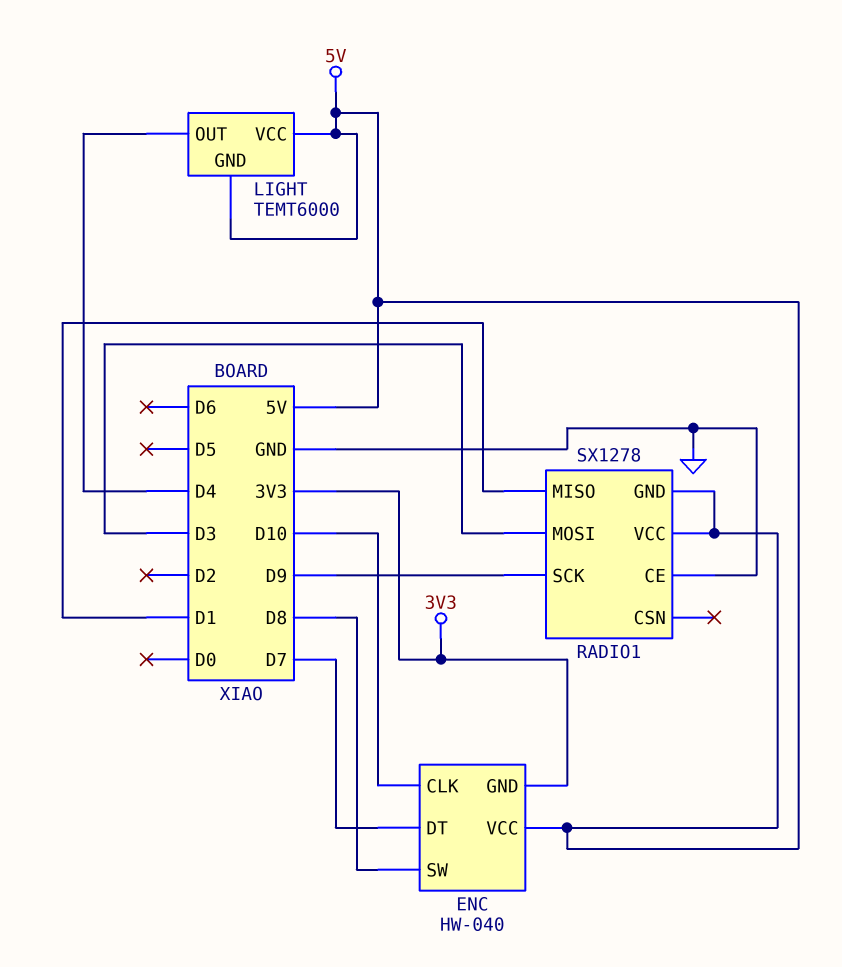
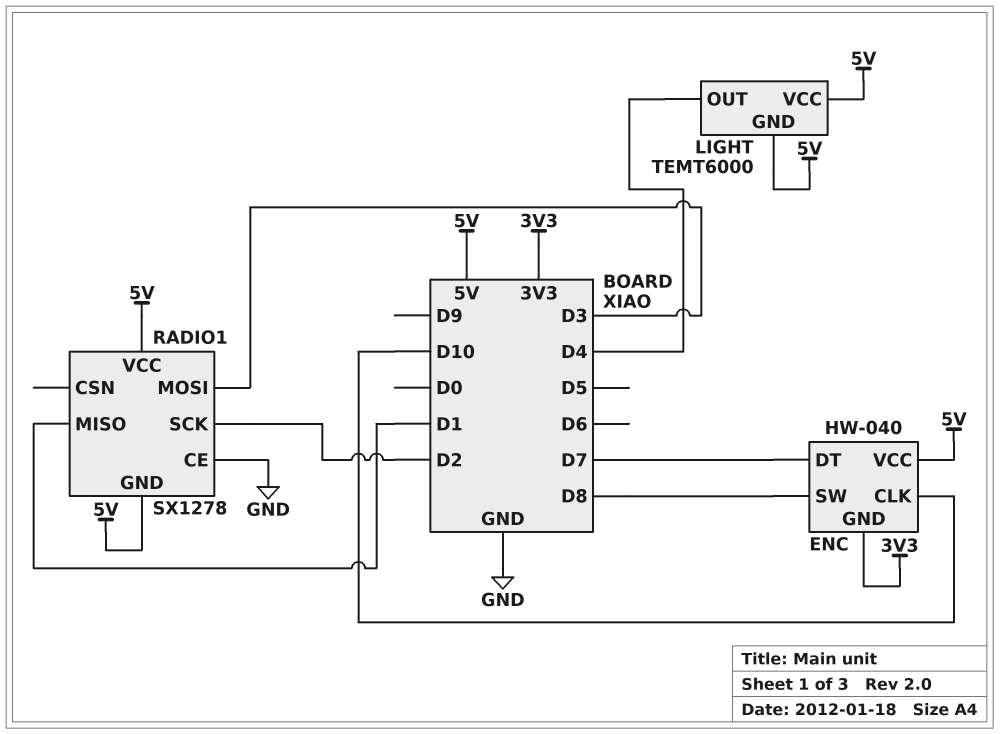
RADIO1 pin SCK: D9 -> D2

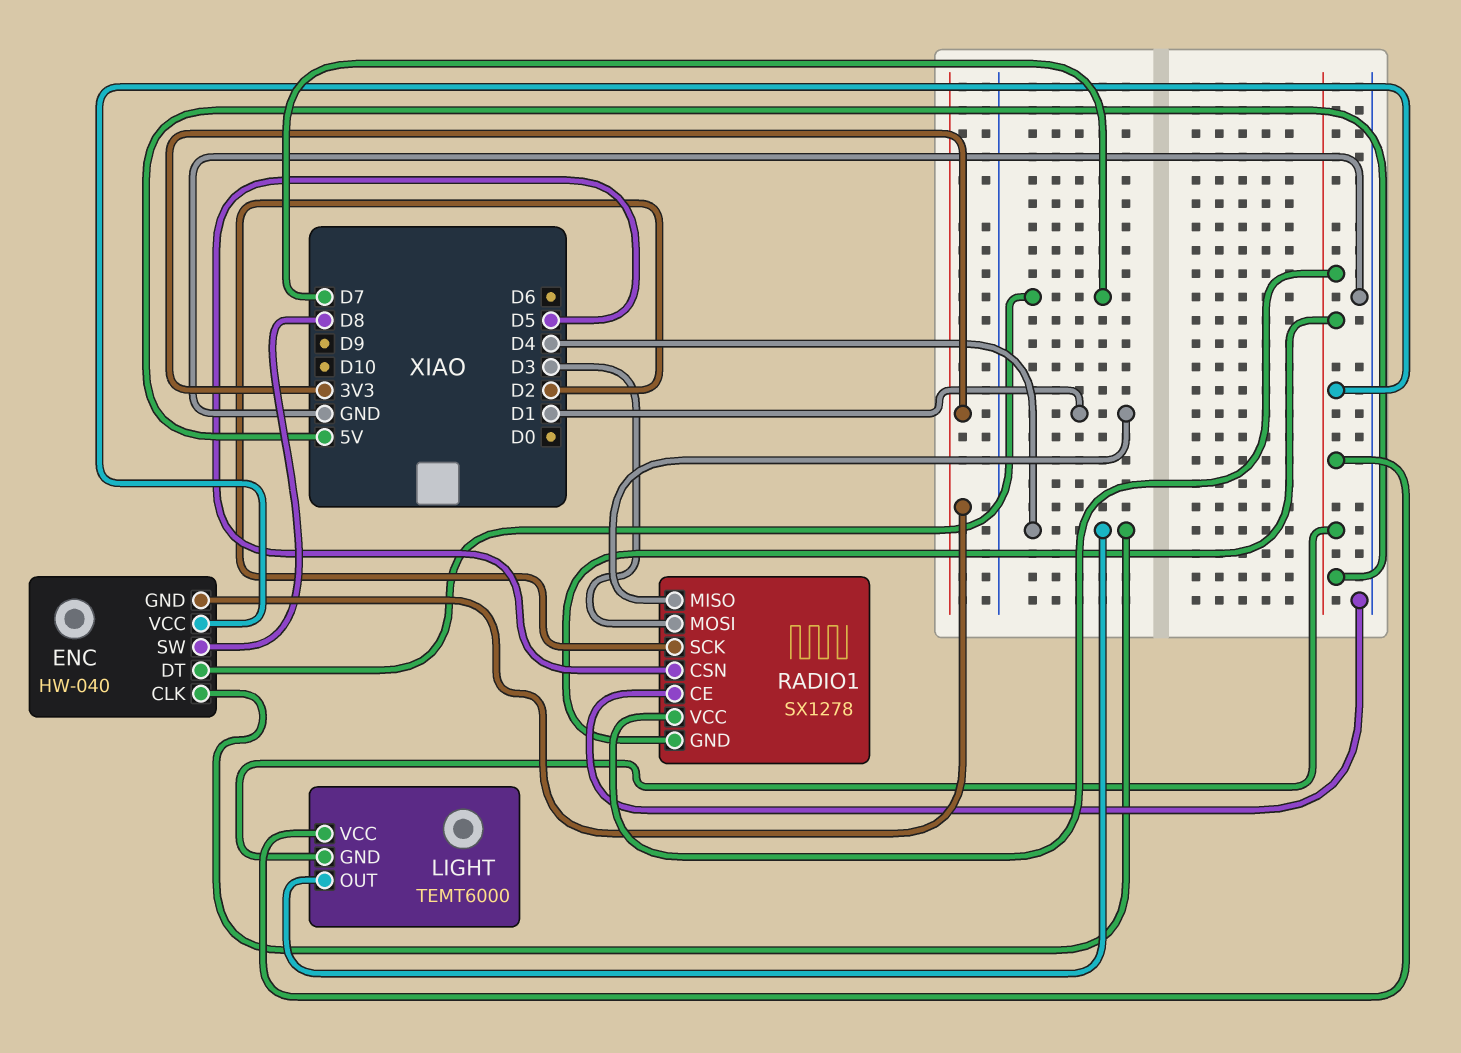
ENC pin CLK: D10 -> D4
RADIO1 pin CSN: none -> D5

